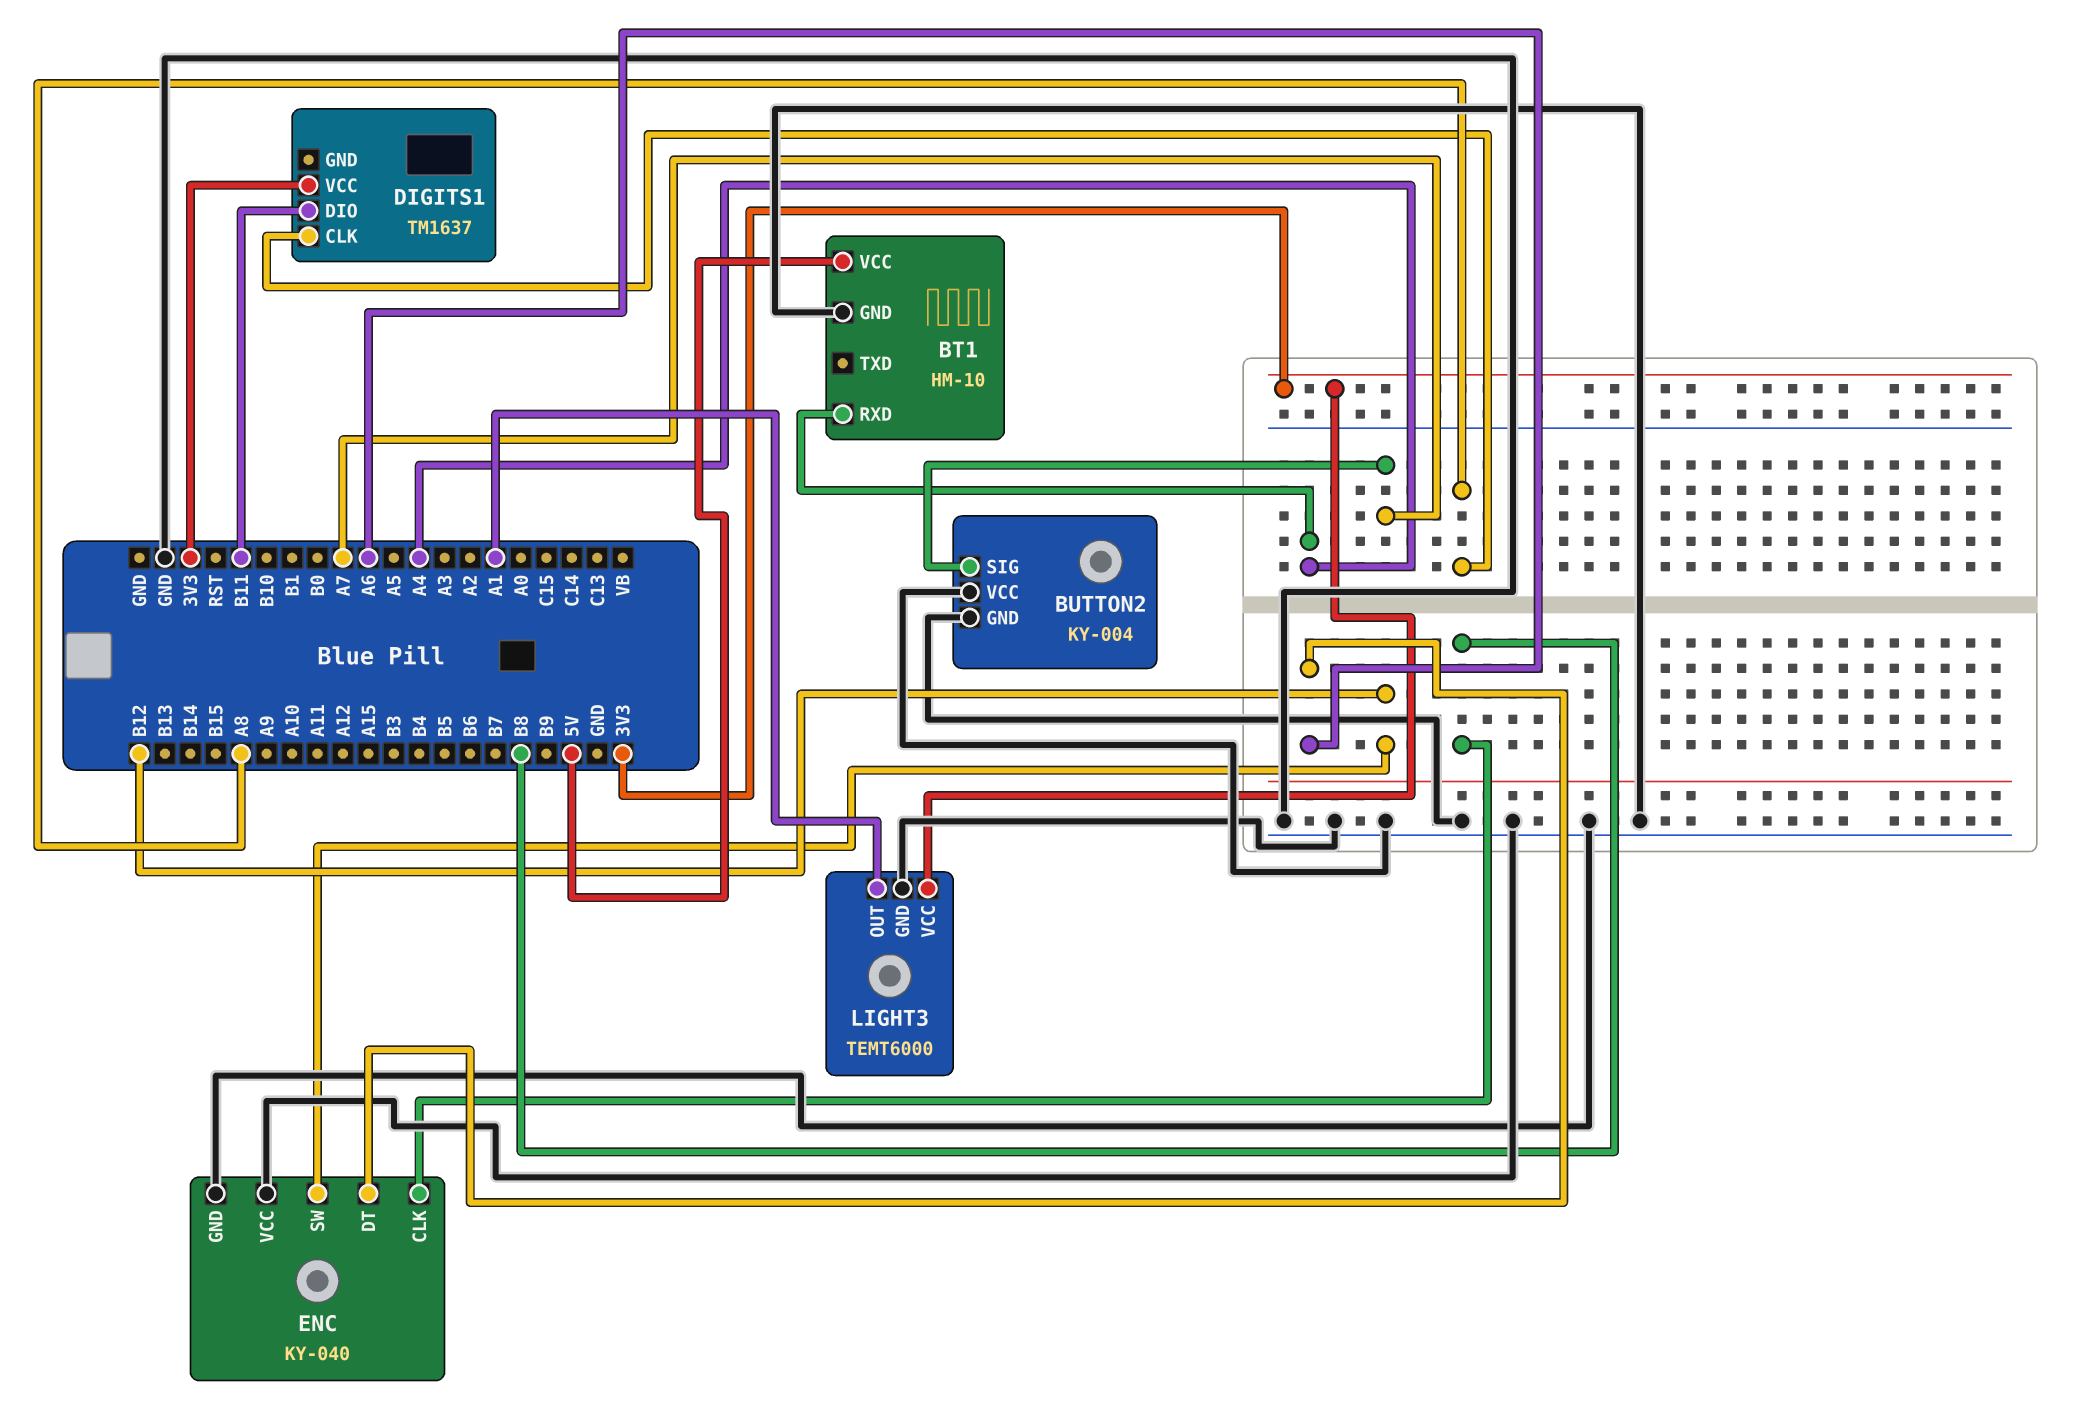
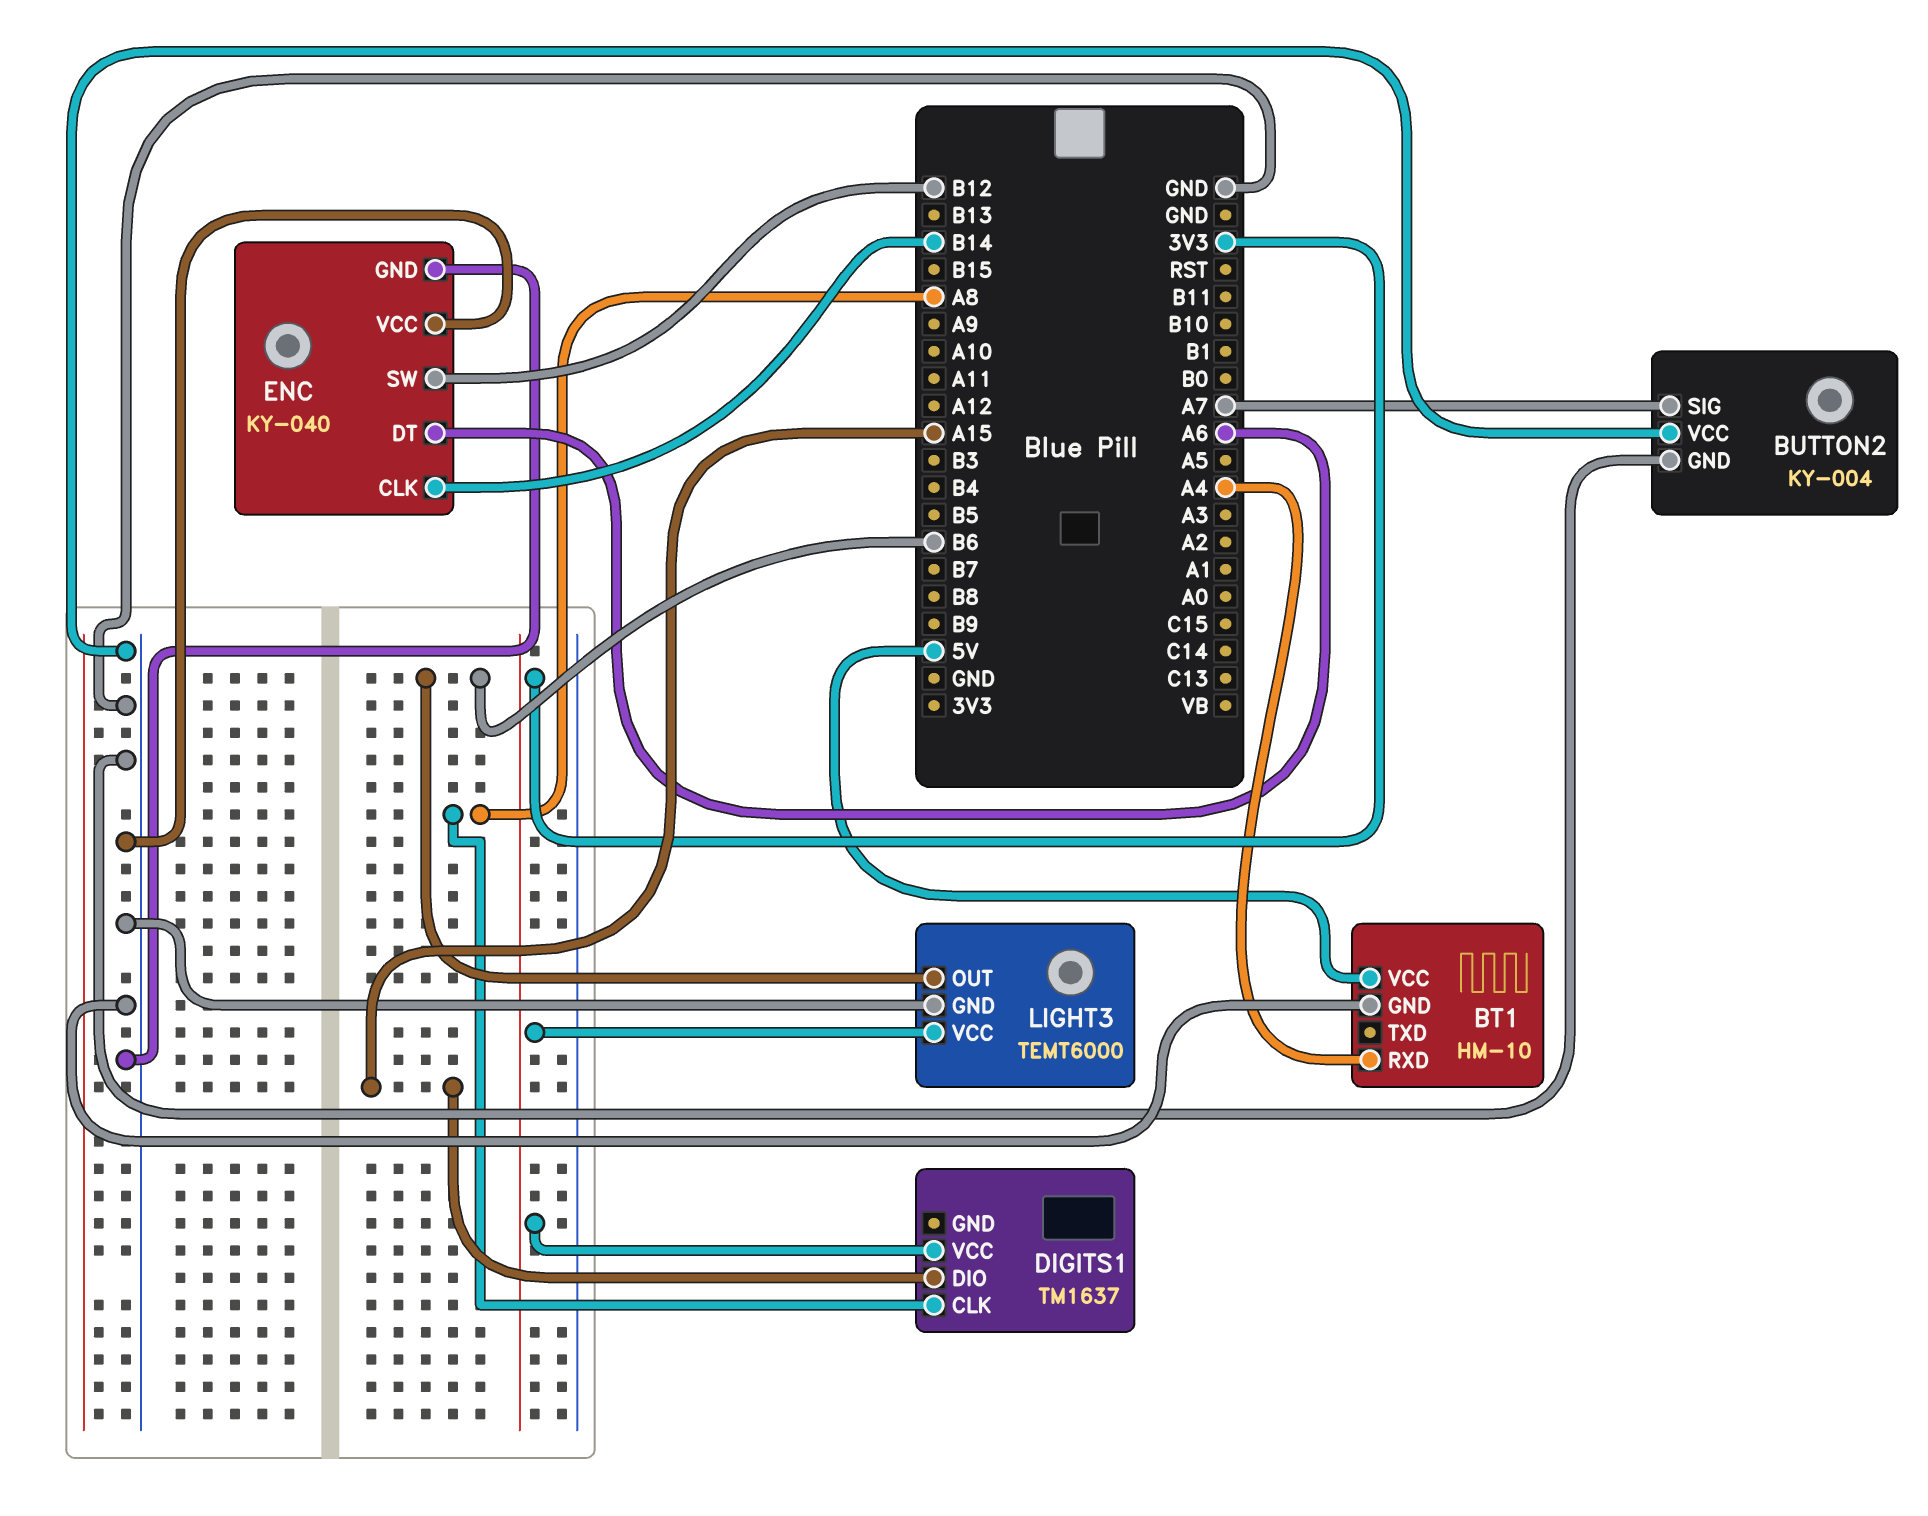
DIGITS1 pin DIO: B11 -> A15
ENC pin CLK: B8 -> B14
LIGHT3 pin OUT: A1 -> B6

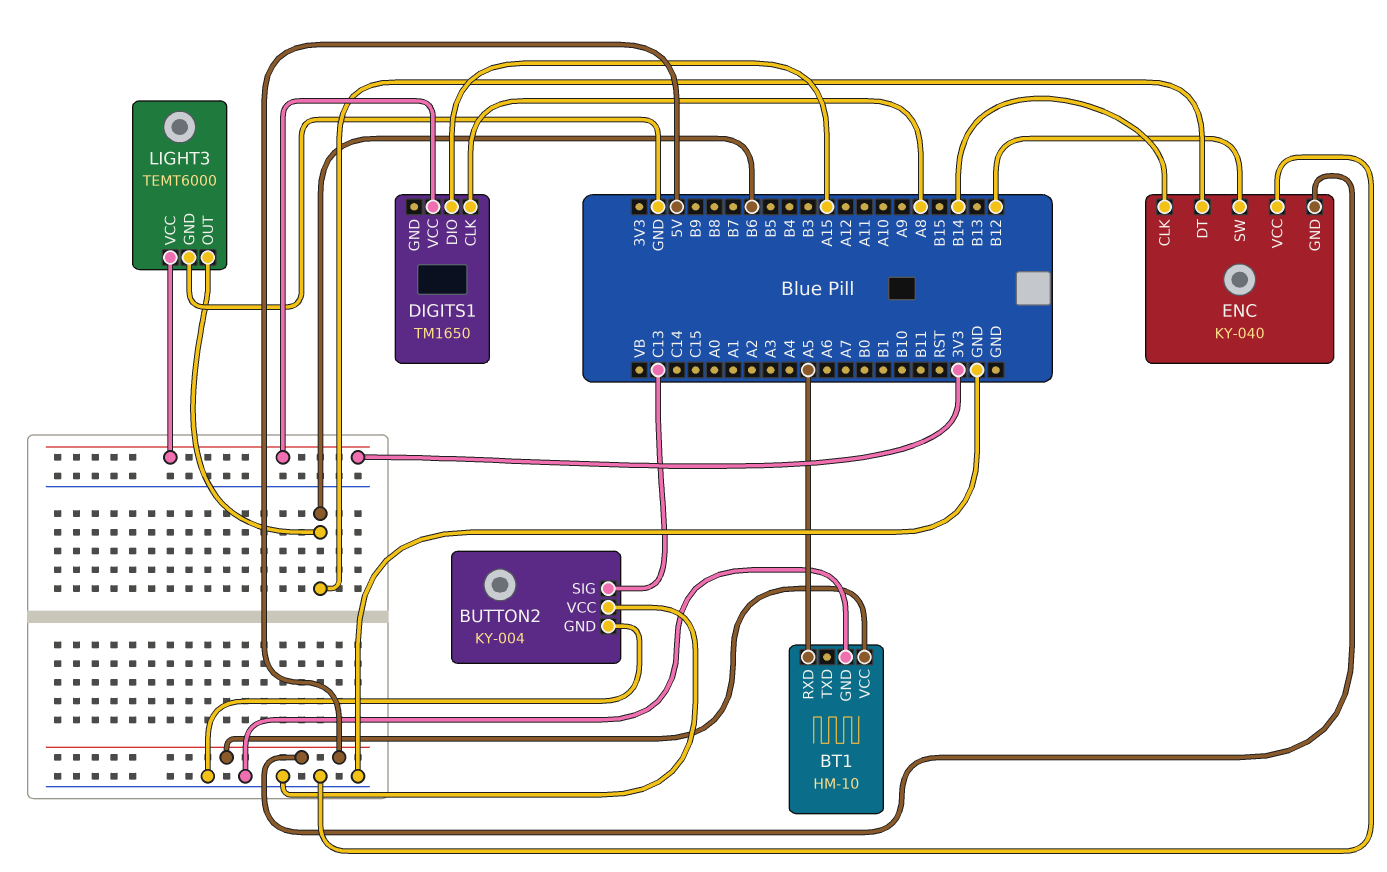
BT1 pin RXD: A4 -> A5
BUTTON2 pin SIG: A7 -> C13
DIGITS1: TM1637 -> TM1650
ENC pin DT: A6 -> B6
ENC pin GND: GND -> 5V

